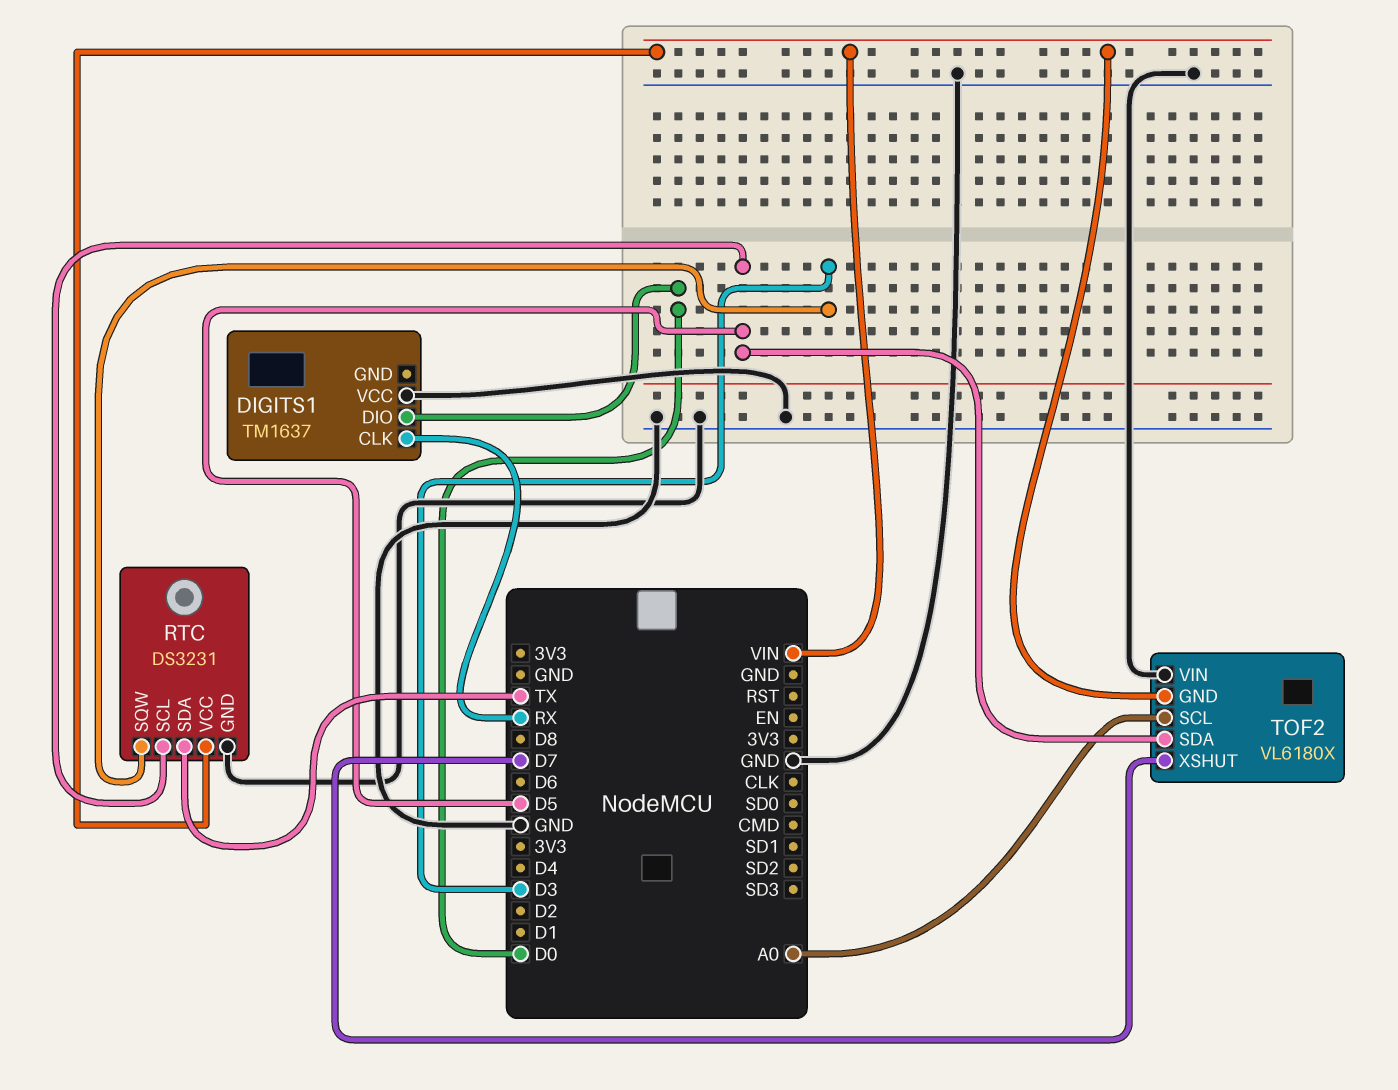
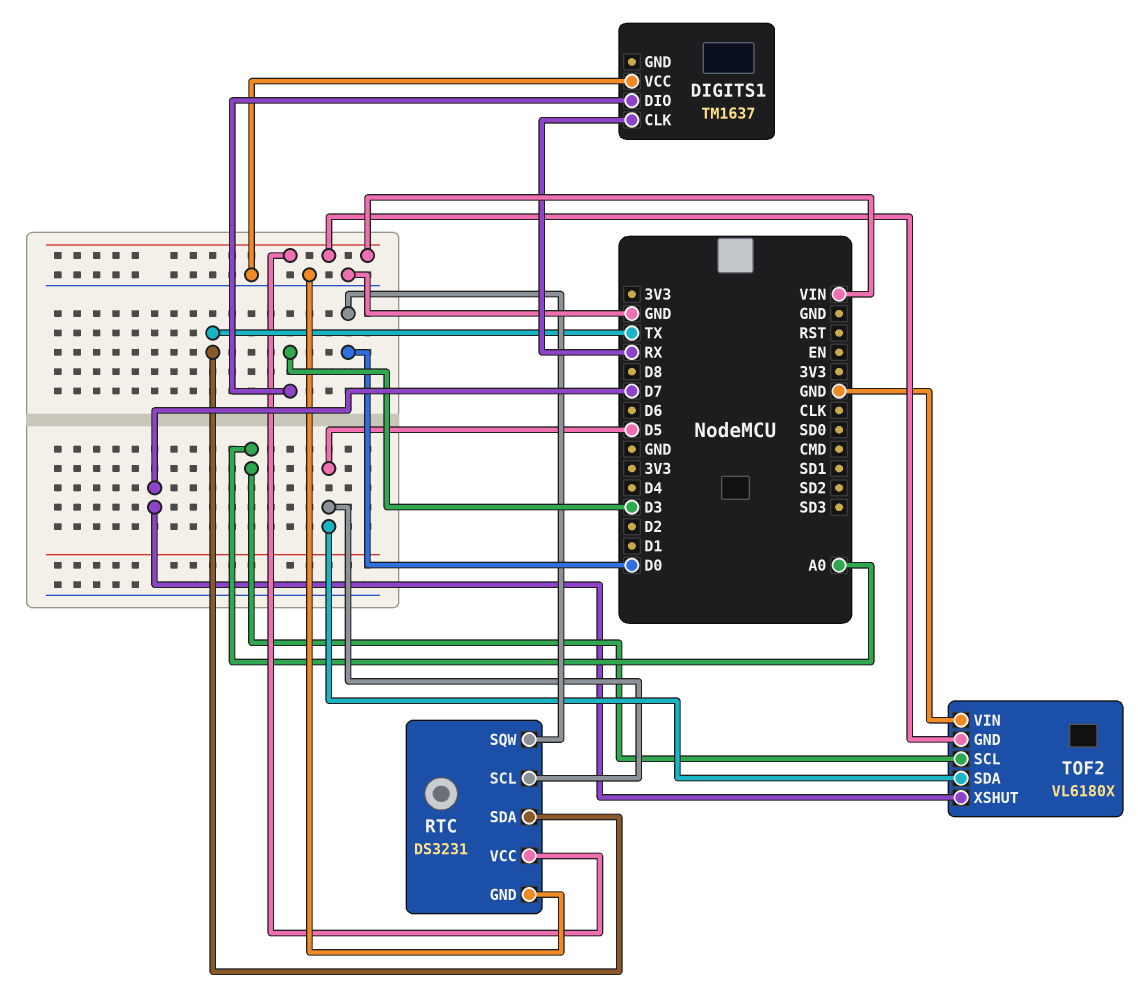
DIGITS1 pin DIO: D0 -> D3
RTC pin SQW: D3 -> D0

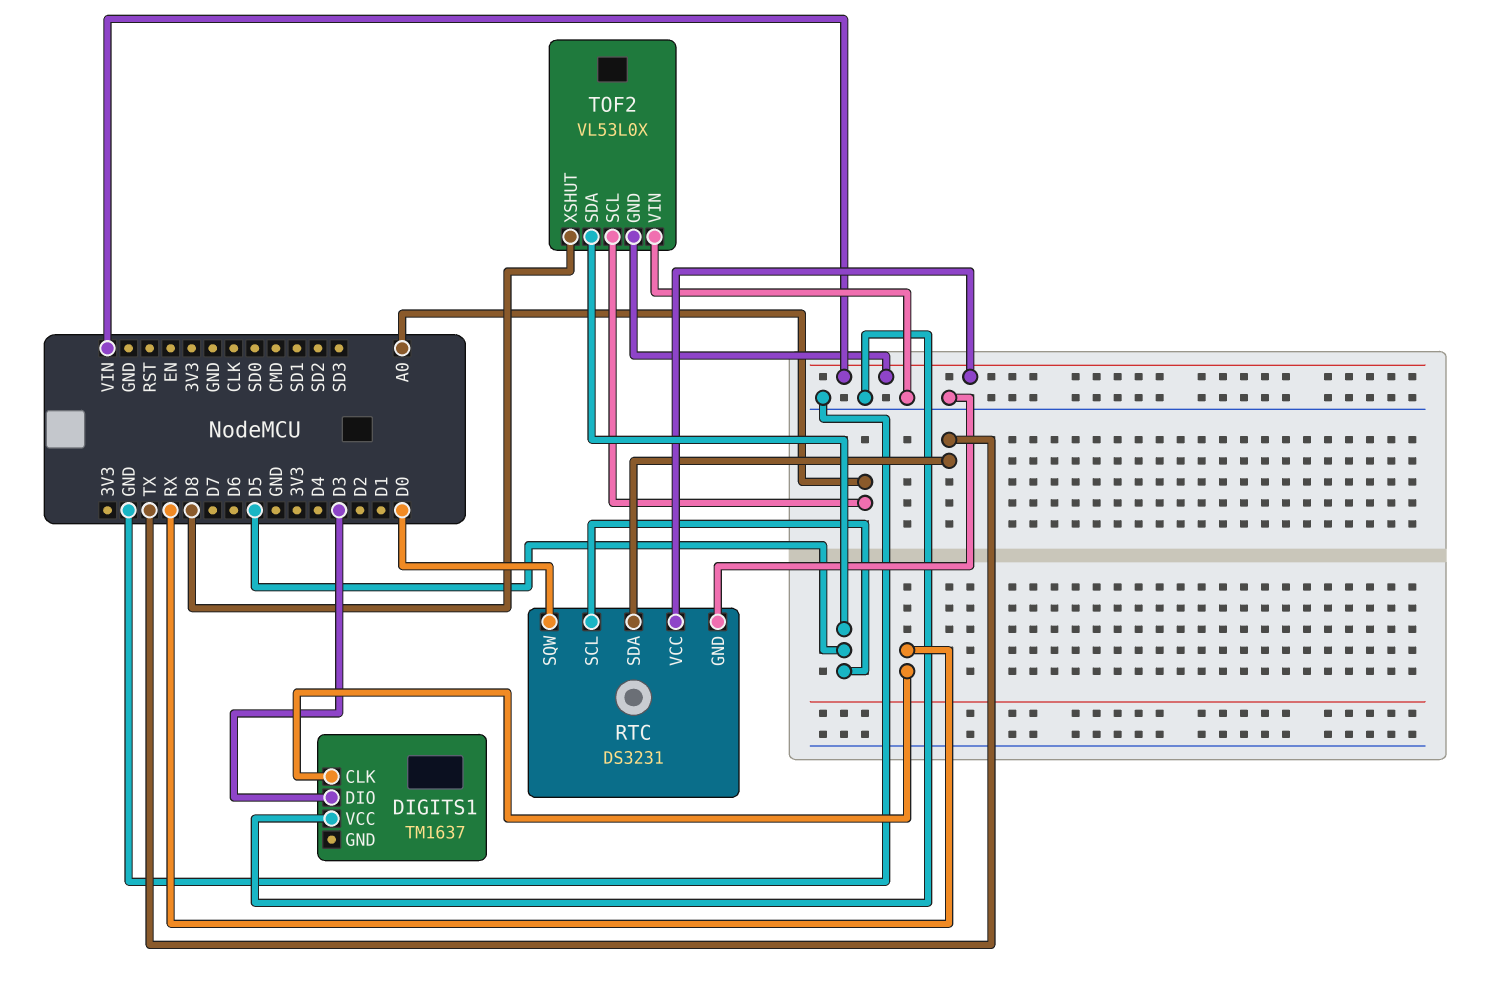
TOF2: VL6180X -> VL53L0X
TOF2 pin XSHUT: D7 -> D8

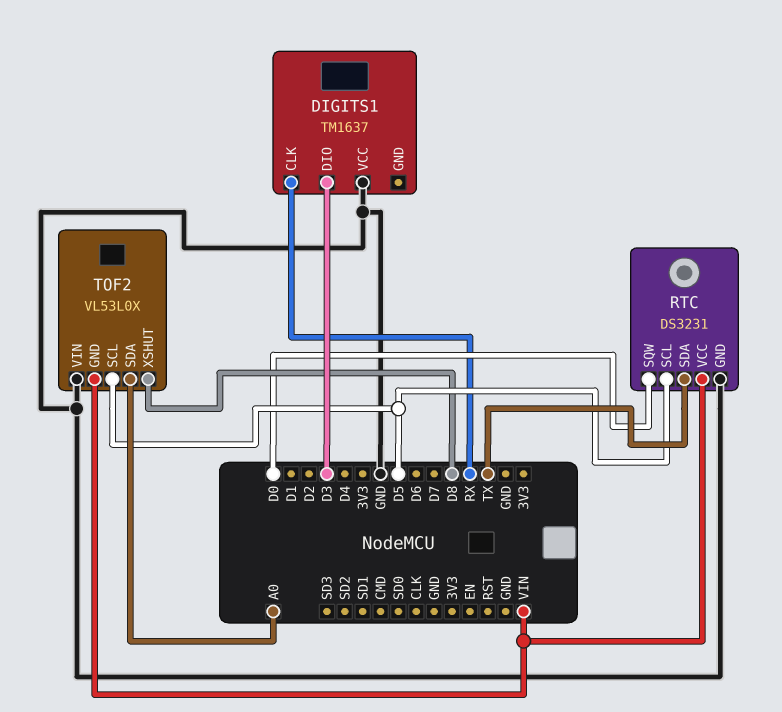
TOF2 pin SCL: A0 -> D5
TOF2 pin SDA: D5 -> A0

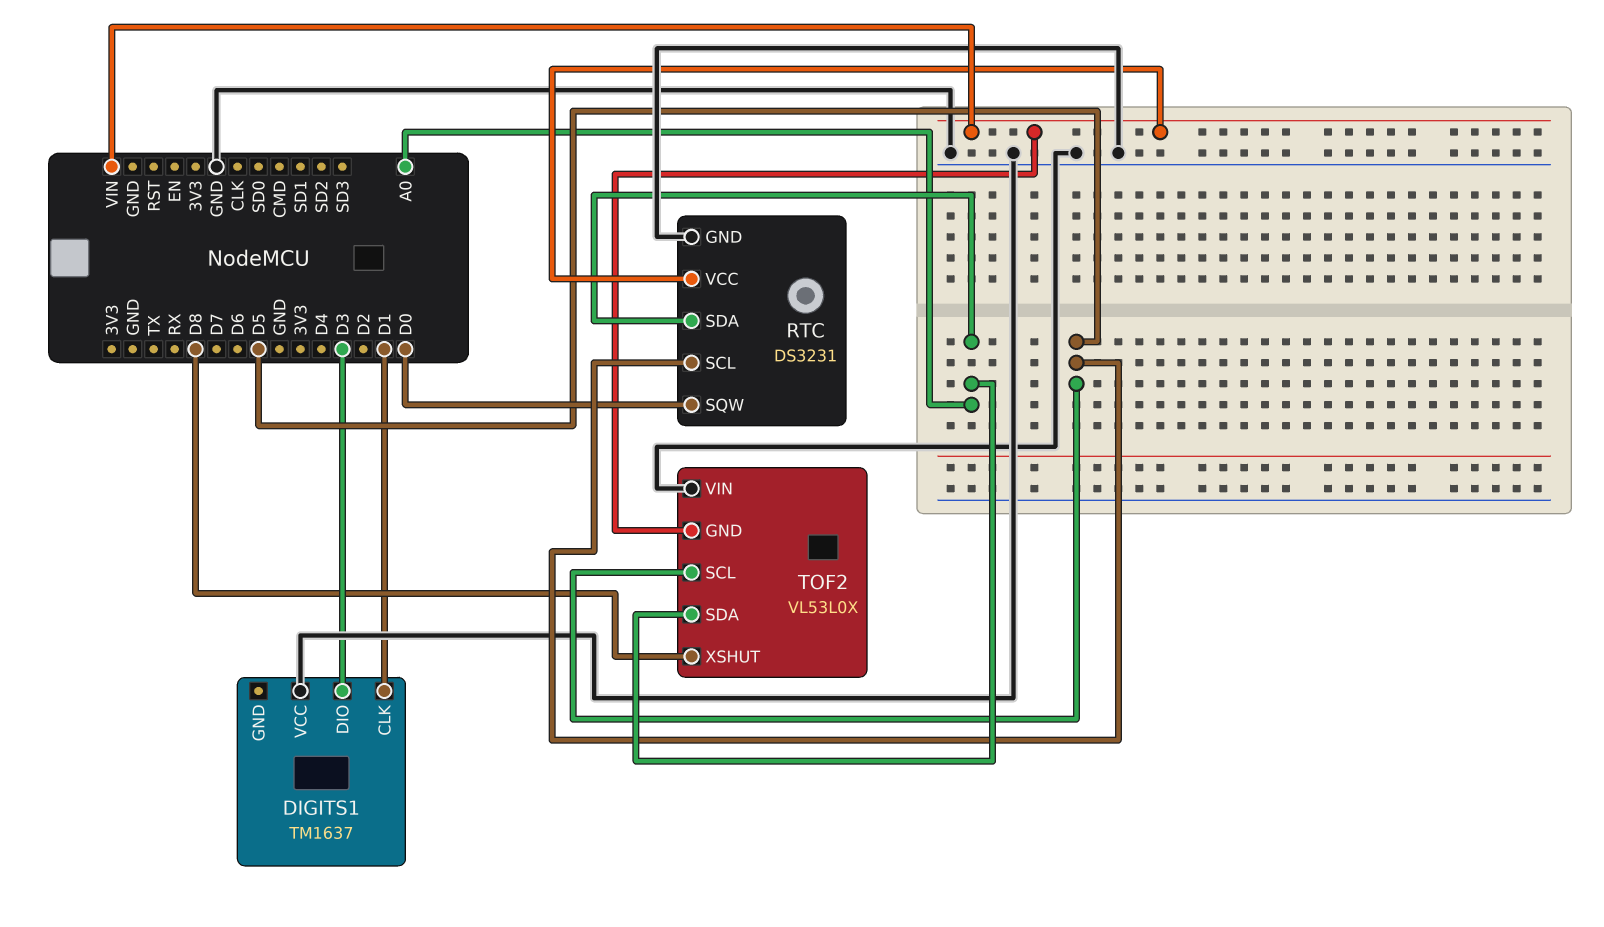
DIGITS1 pin CLK: RX -> D1
RTC pin SDA: TX -> A0

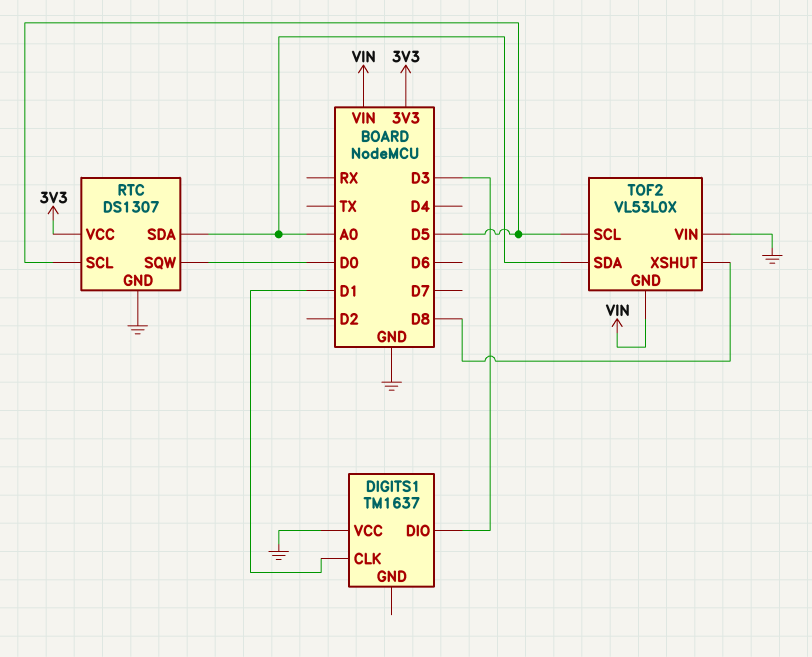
RTC: DS3231 -> DS1307
RTC pin VCC: VIN -> 3V3

